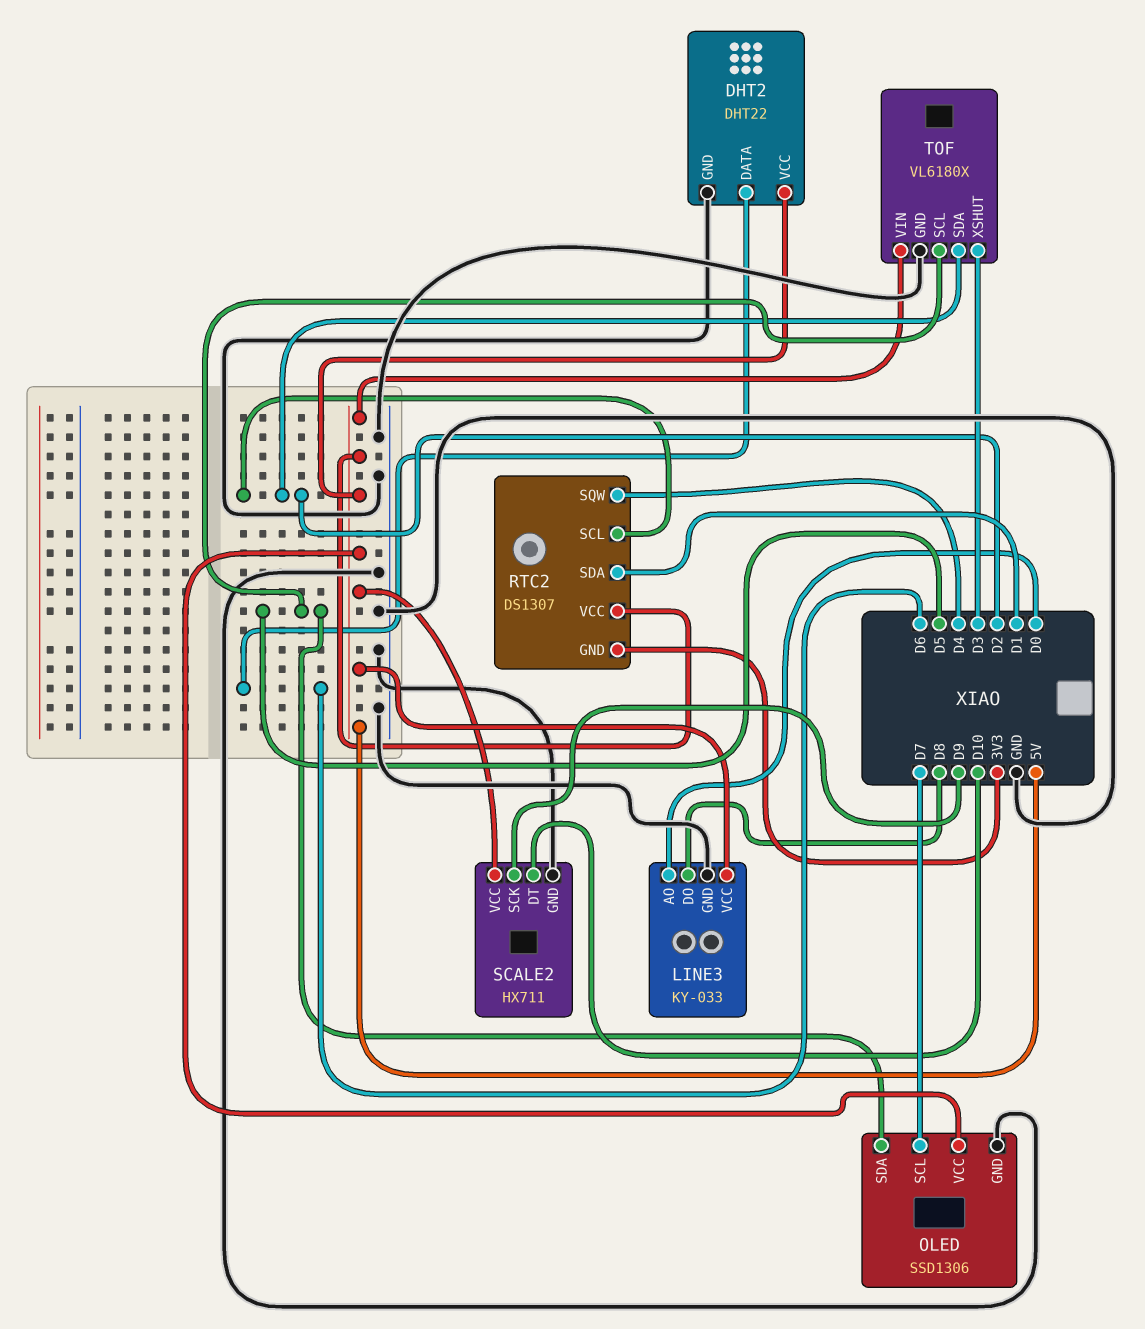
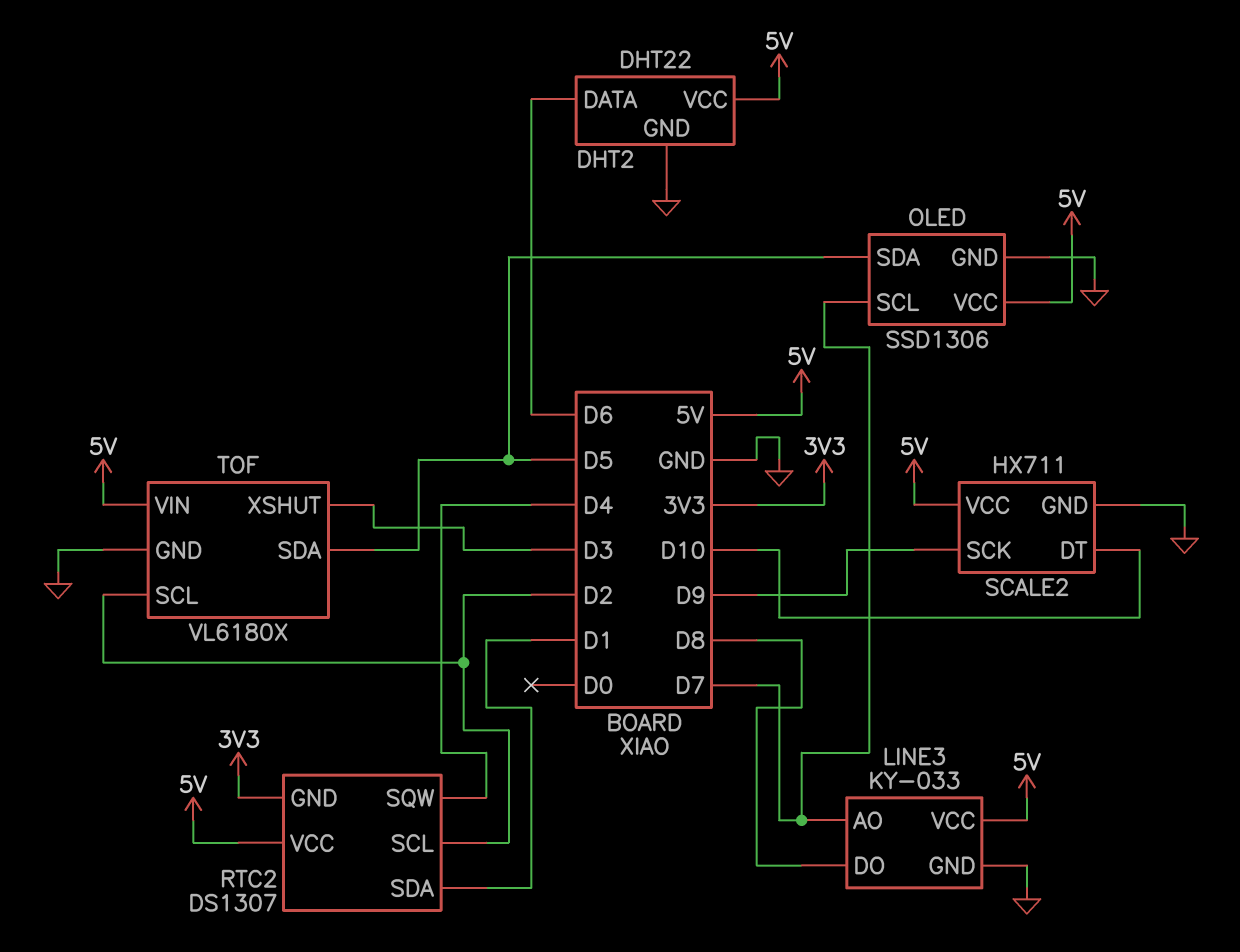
LINE3 pin AO: D0 -> D7
TOF pin SCL: D5 -> D2
TOF pin SDA: D2 -> D5

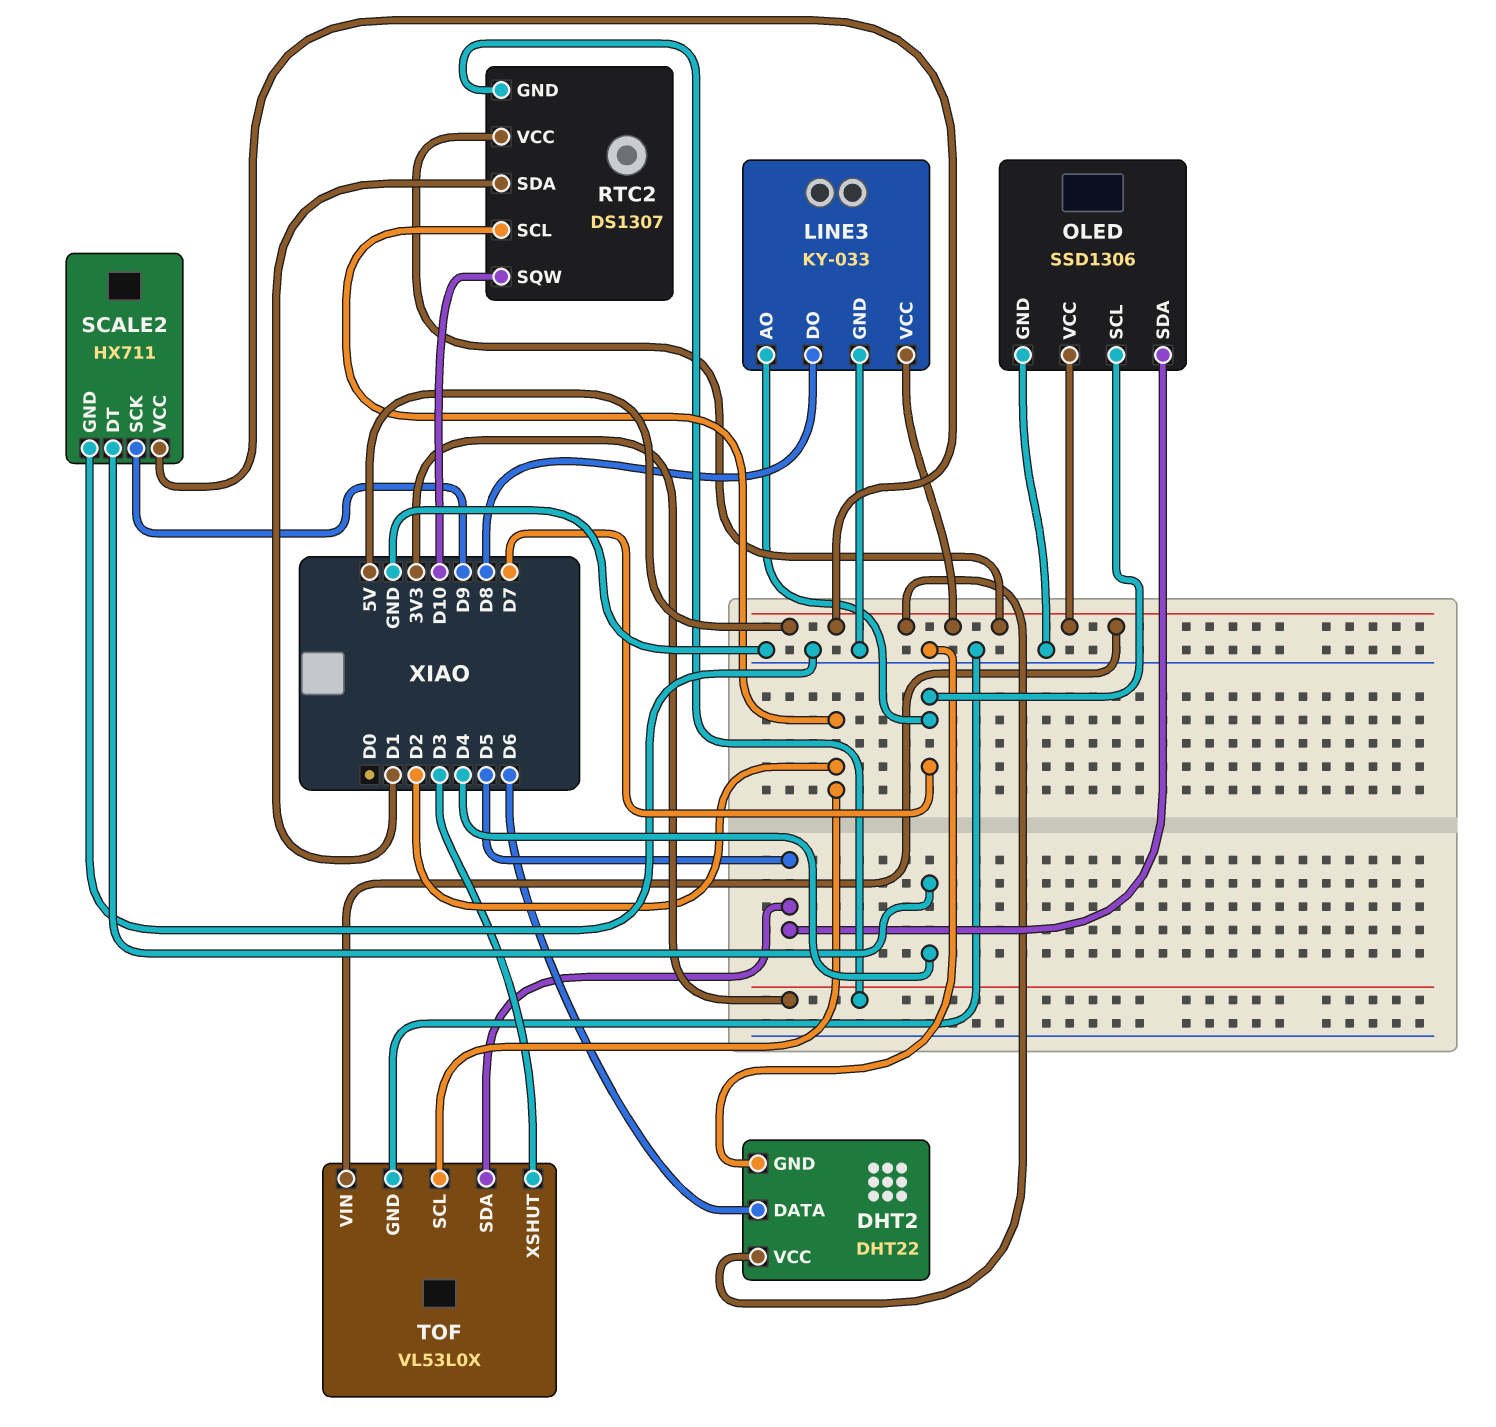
RTC2 pin SQW: D4 -> D10
SCALE2 pin DT: D10 -> D4
TOF: VL6180X -> VL53L0X

